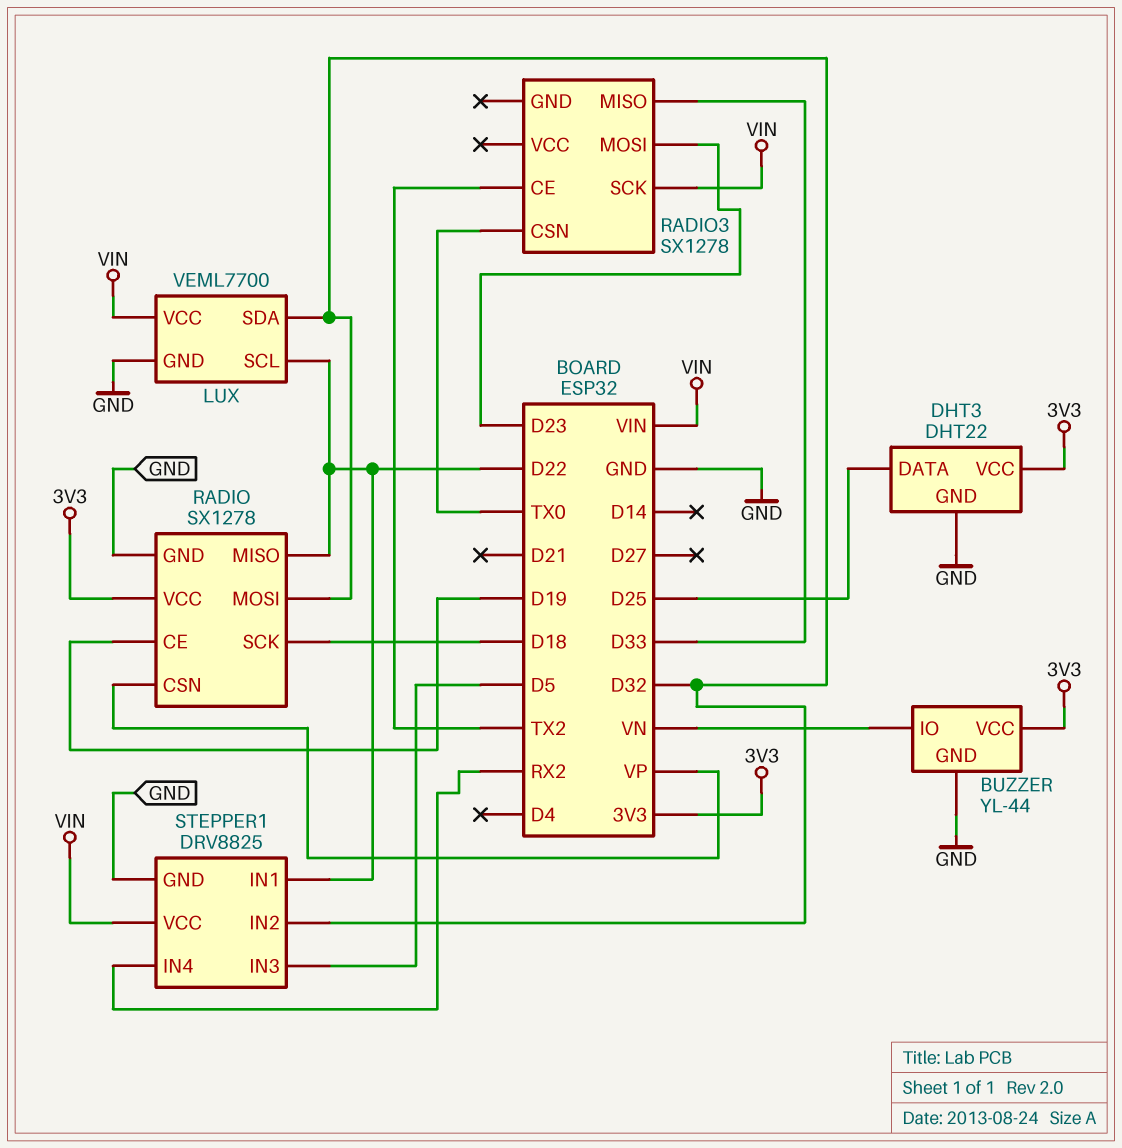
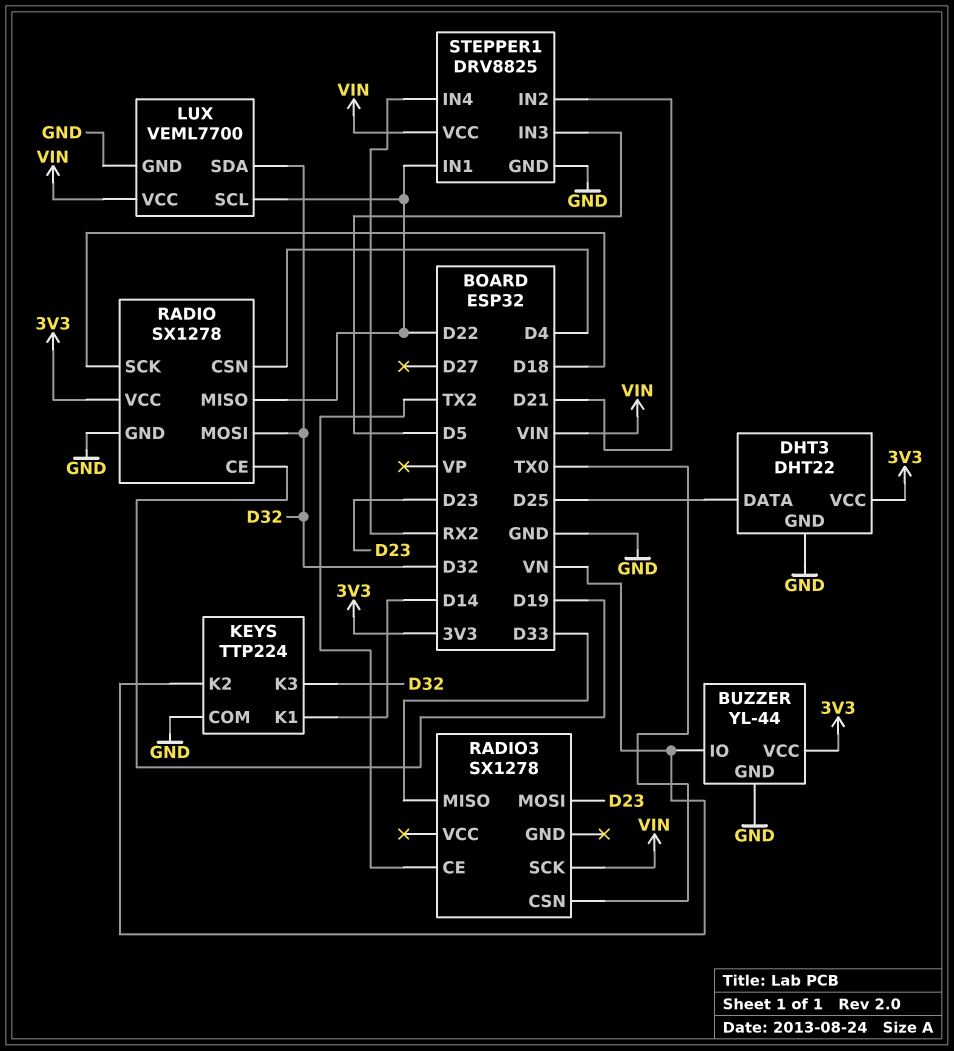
KEYS: none -> TTP224
KEYS pin COM: none -> GND
KEYS pin K1: none -> D14
KEYS pin K2: none -> VN
KEYS pin K3: none -> D32
RADIO pin CSN: VP -> D4
STEPPER1 pin IN2: D32 -> D21

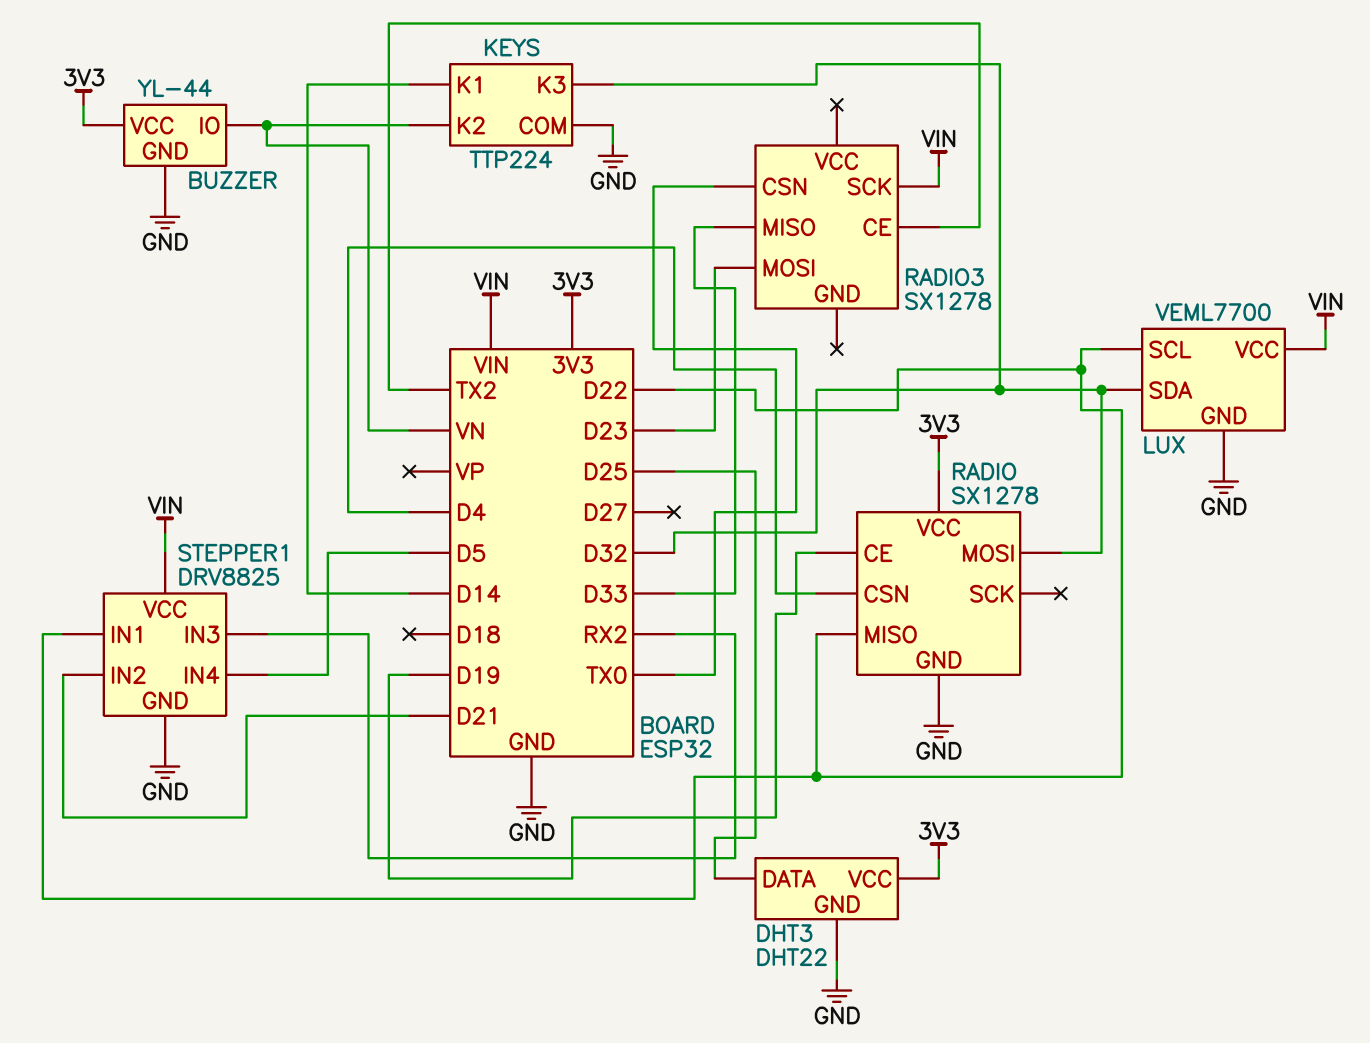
RADIO pin SCK: D18 -> none
STEPPER1 pin IN3: D5 -> RX2
STEPPER1 pin IN4: RX2 -> D5

